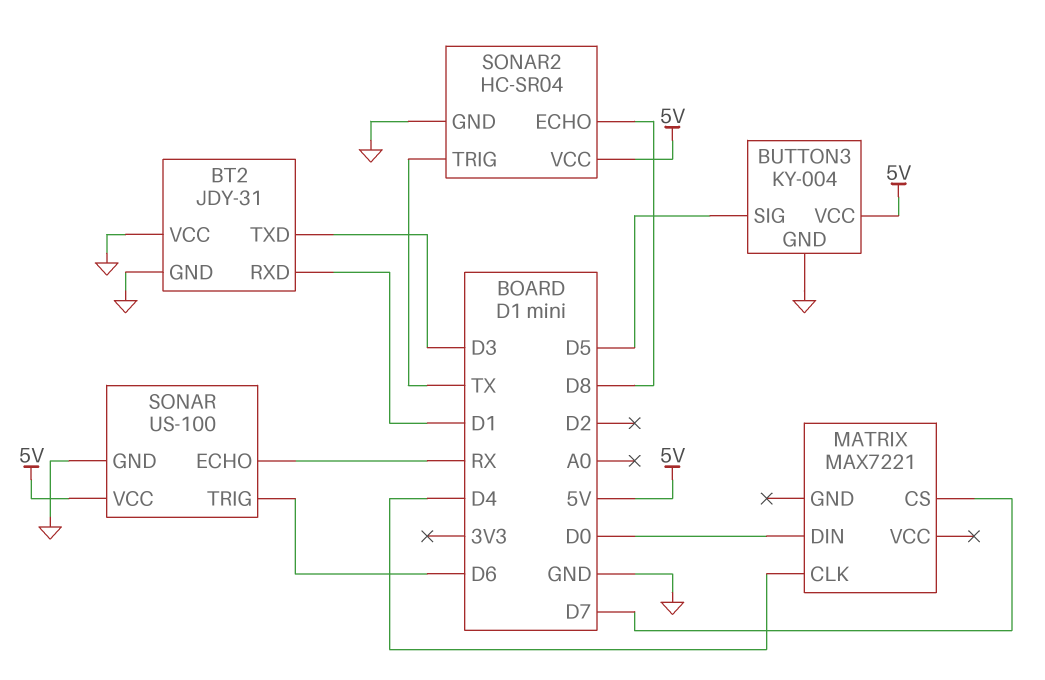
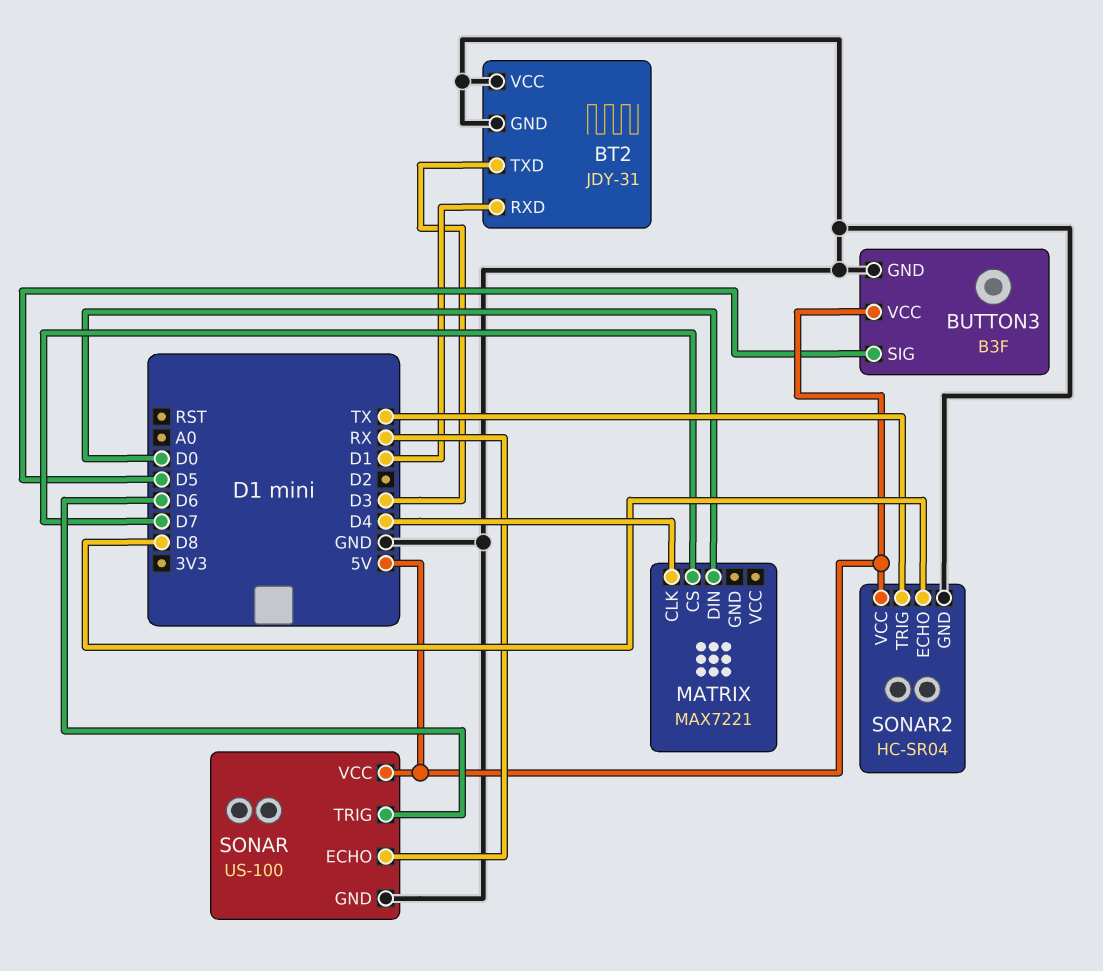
BUTTON3: KY-004 -> B3F

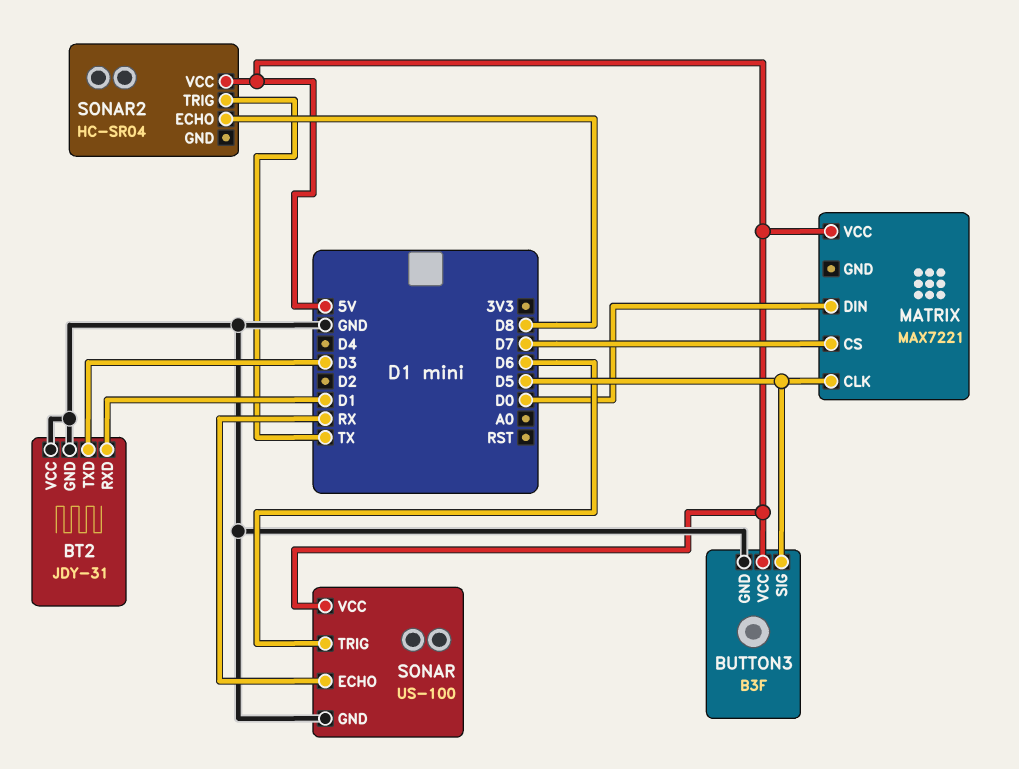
MATRIX pin CLK: D4 -> D5
MATRIX pin VCC: none -> 5V
SONAR2 pin GND: GND -> none

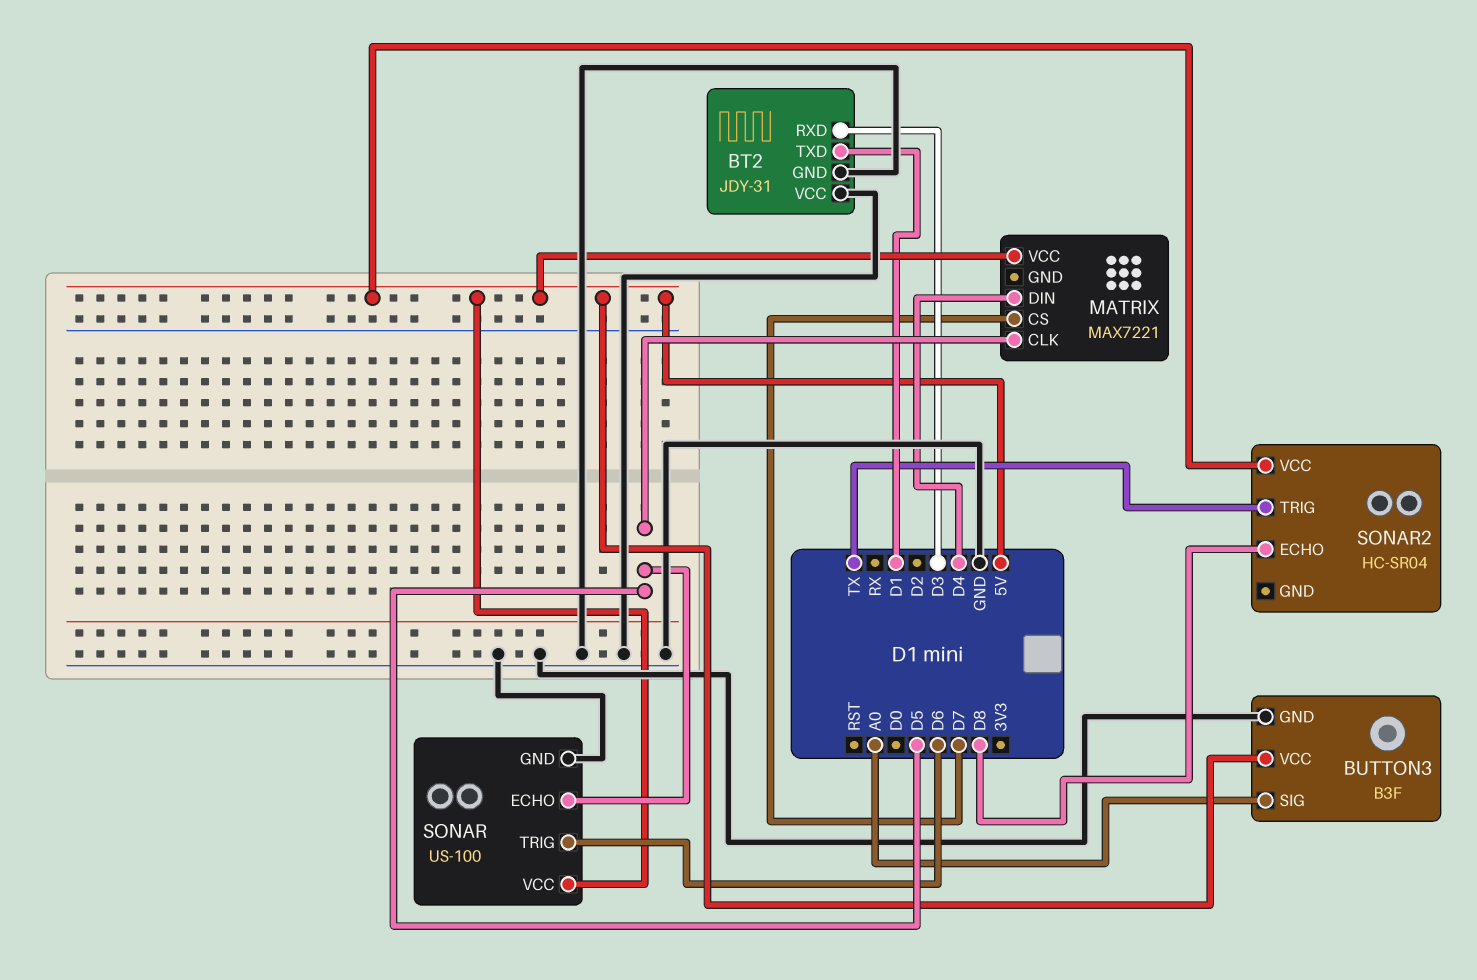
BT2 pin RXD: D1 -> D3
BT2 pin TXD: D3 -> D1
BUTTON3 pin SIG: D5 -> A0
MATRIX pin DIN: D0 -> D4
SONAR pin ECHO: RX -> D5

